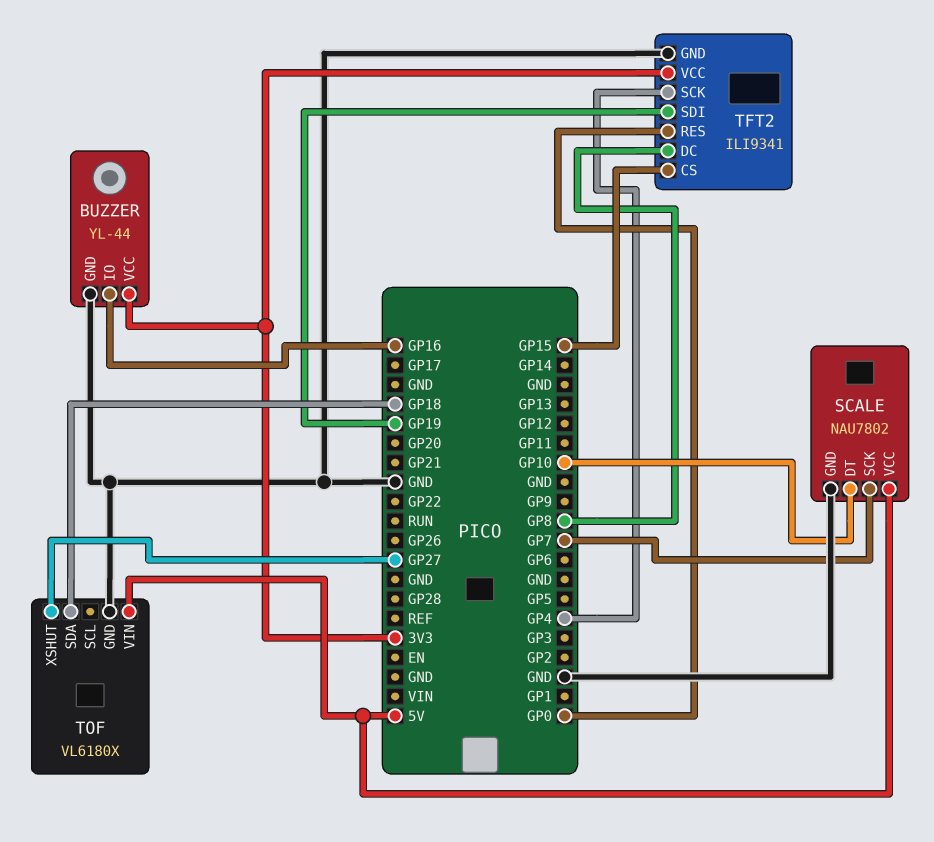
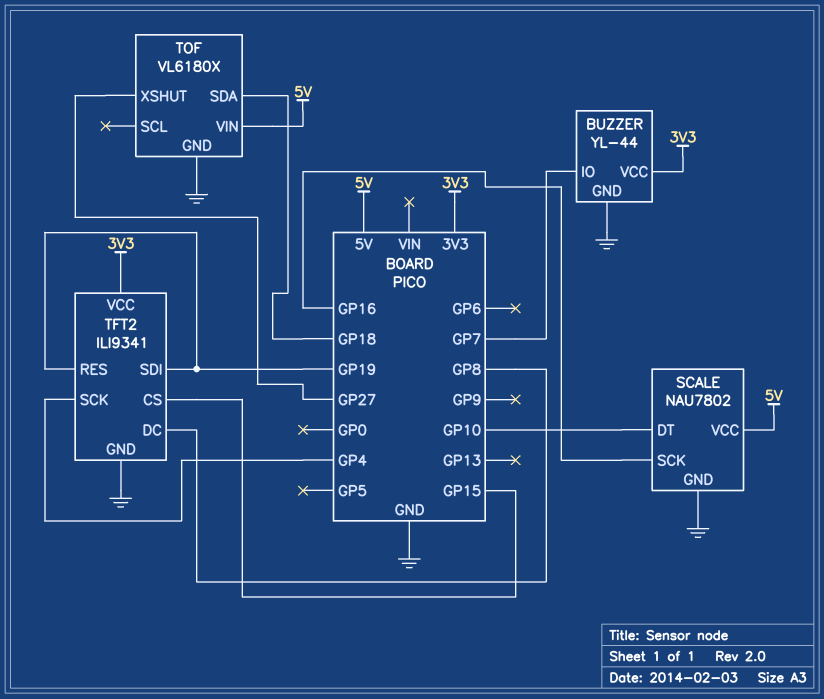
BUZZER pin IO: GP16 -> GP7
SCALE pin SCK: GP7 -> GP16
TFT2 pin RES: GP0 -> GP19

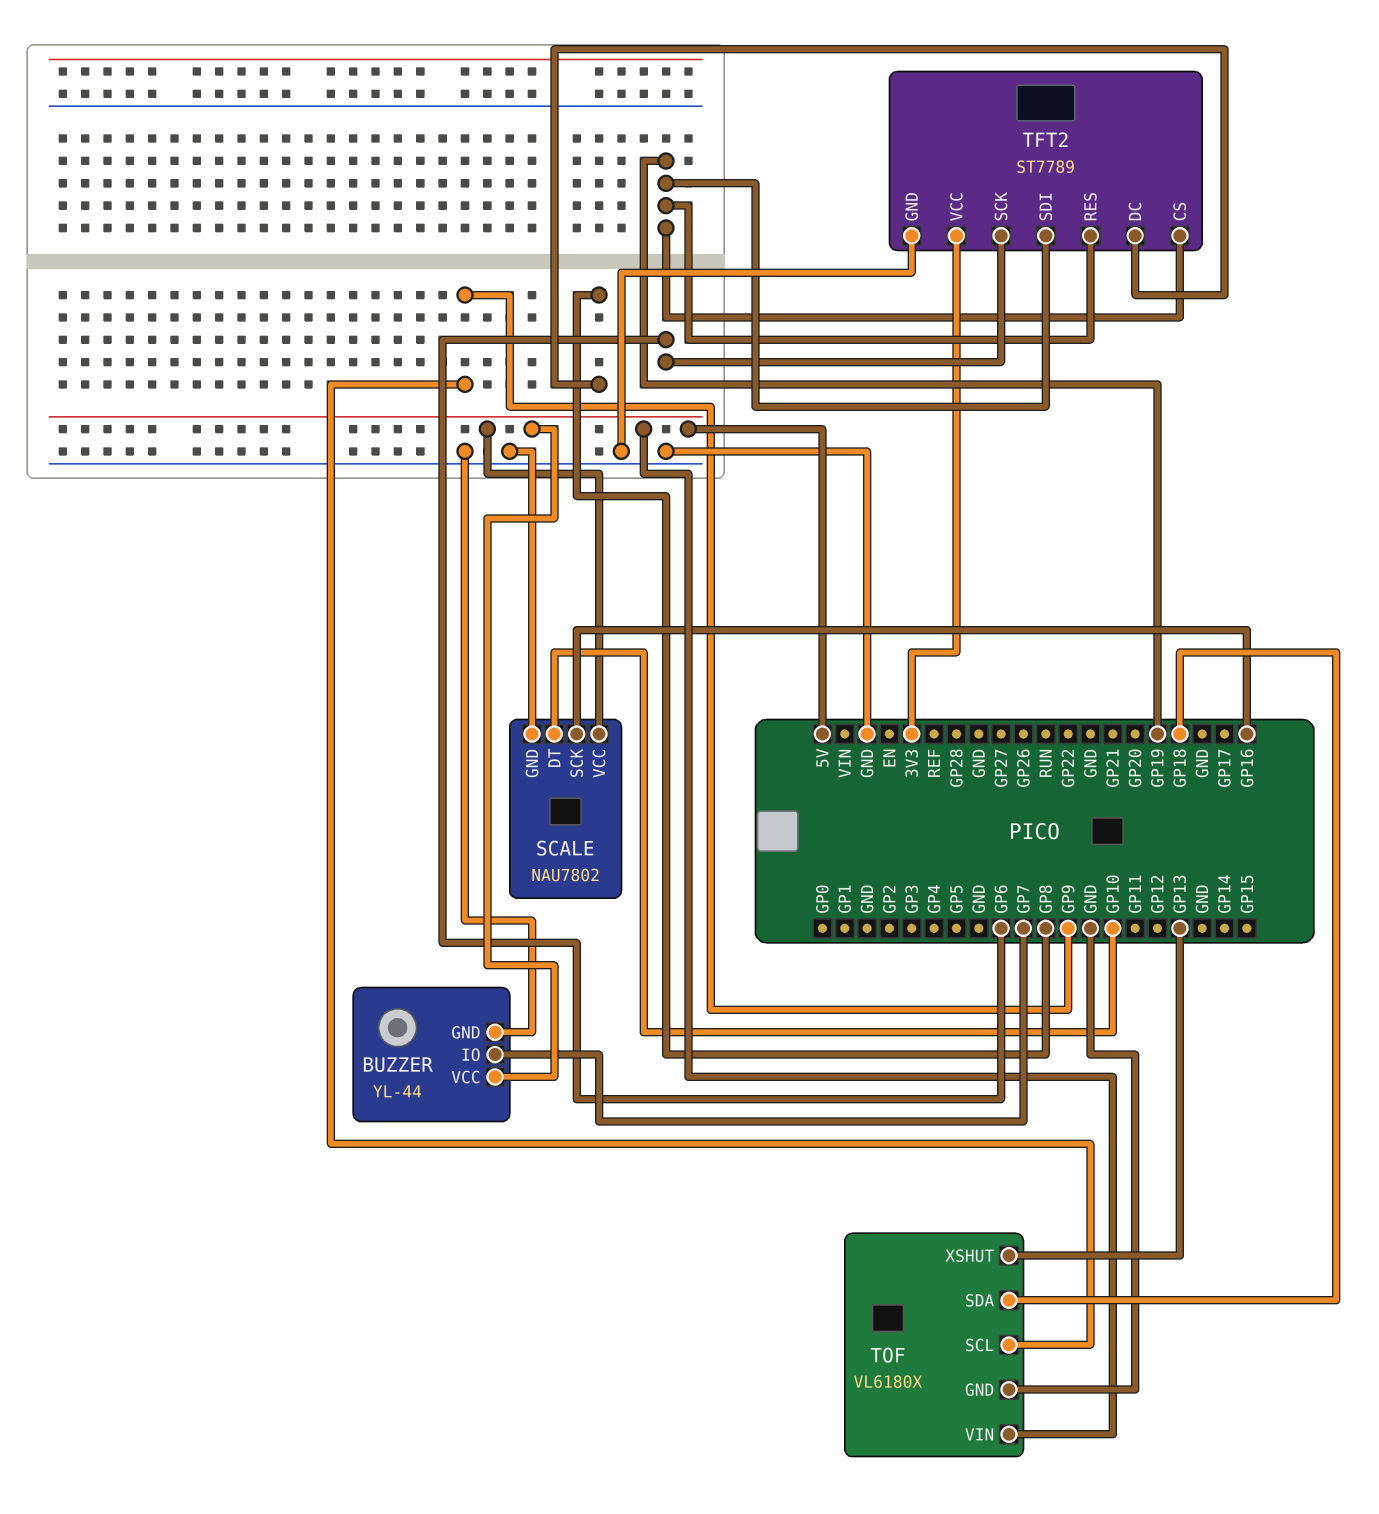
BUZZER pin VCC: 3V3 -> 5V
TFT2: ILI9341 -> ST7789
TFT2 pin CS: GP15 -> GP19
TFT2 pin SCK: GP4 -> GP6
TOF pin SCL: none -> GP9
TOF pin XSHUT: GP27 -> GP13

